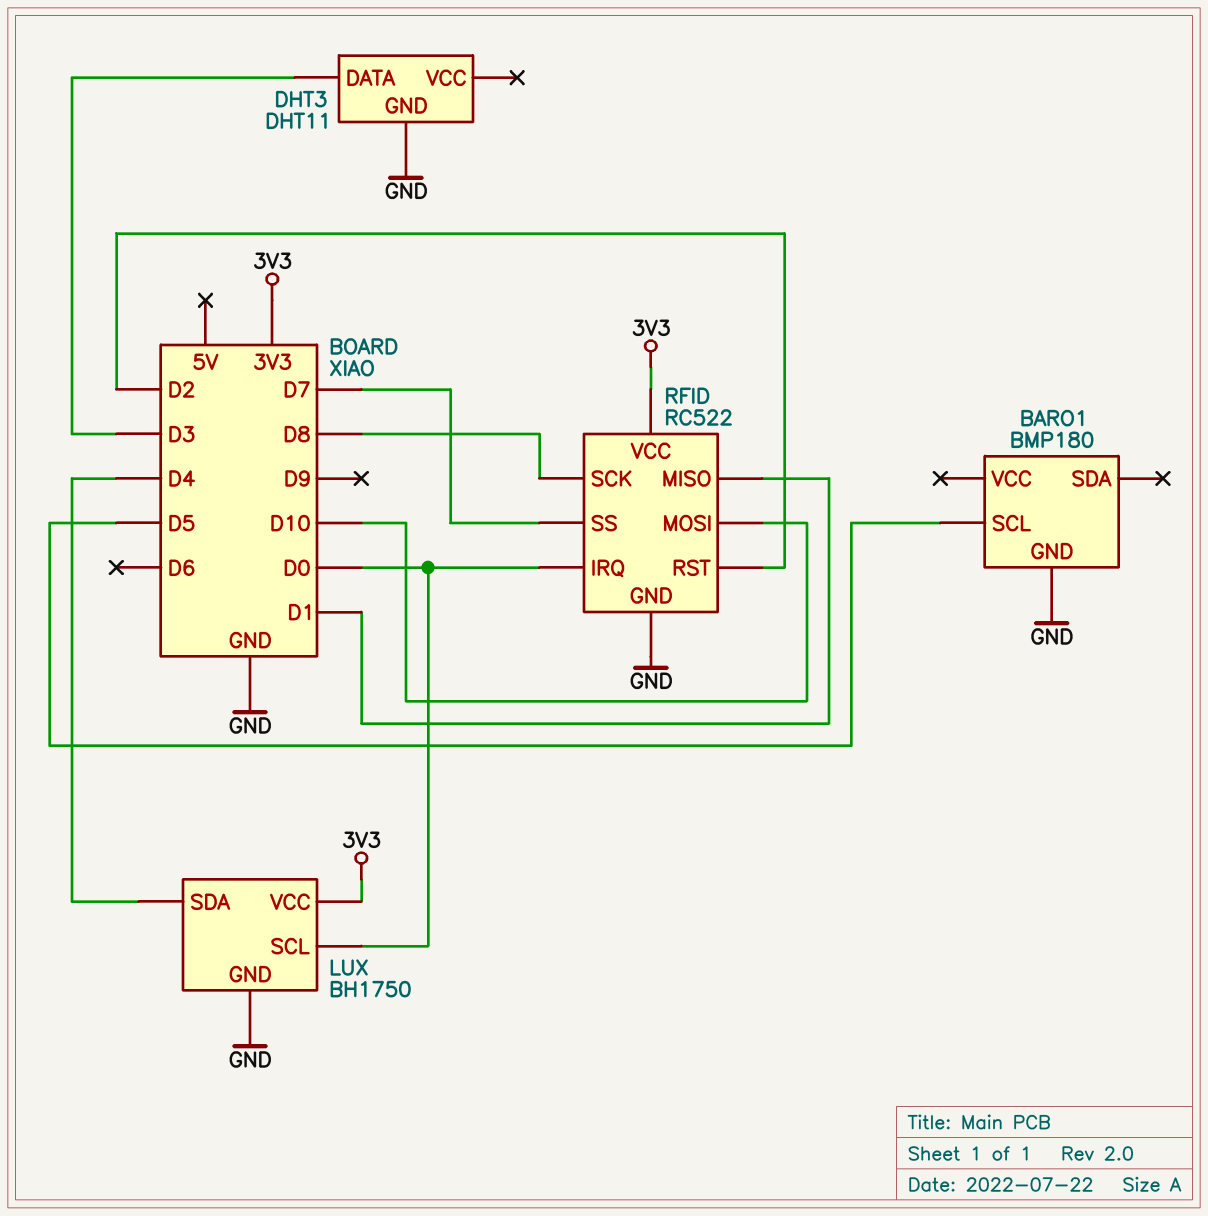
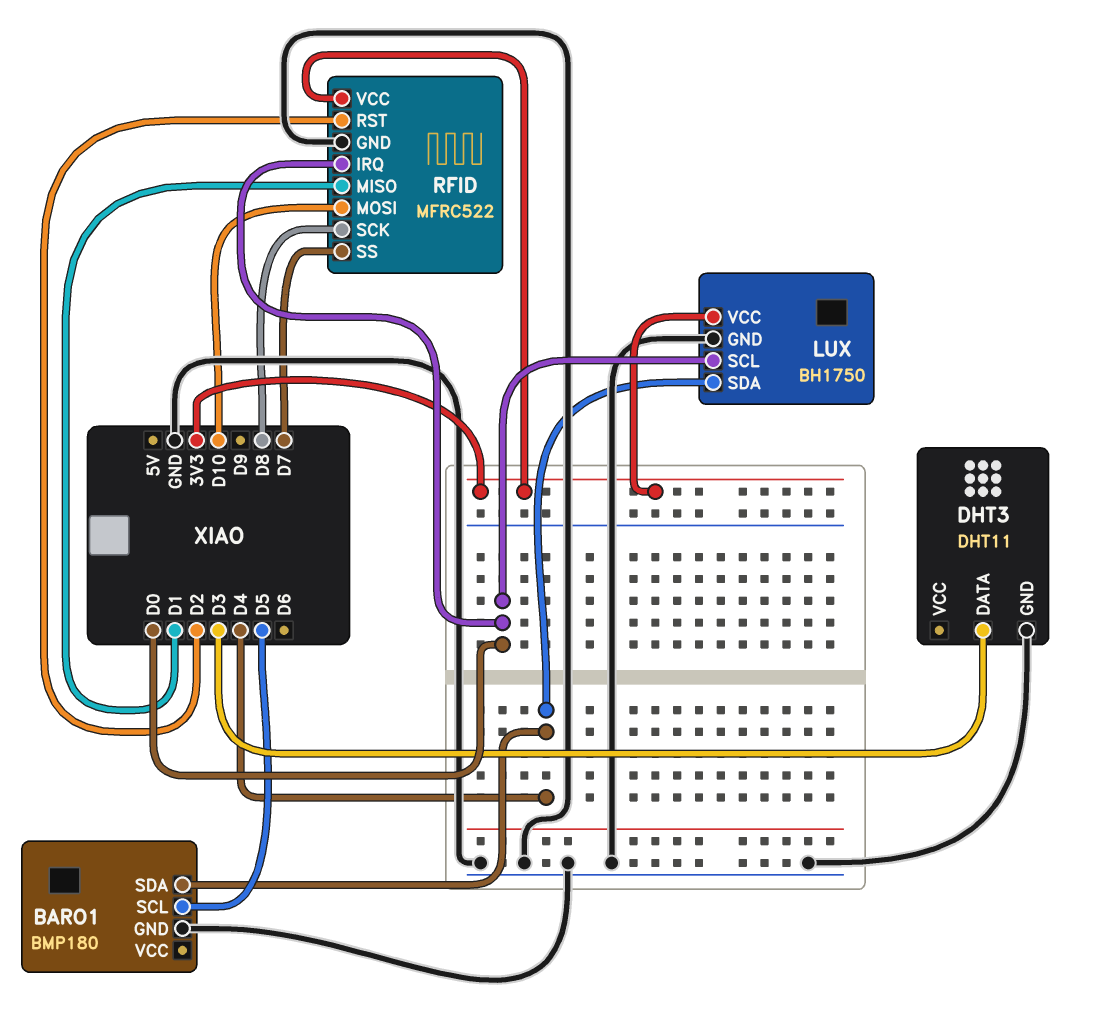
BARO1 pin SDA: none -> D4
RFID: RC522 -> MFRC522

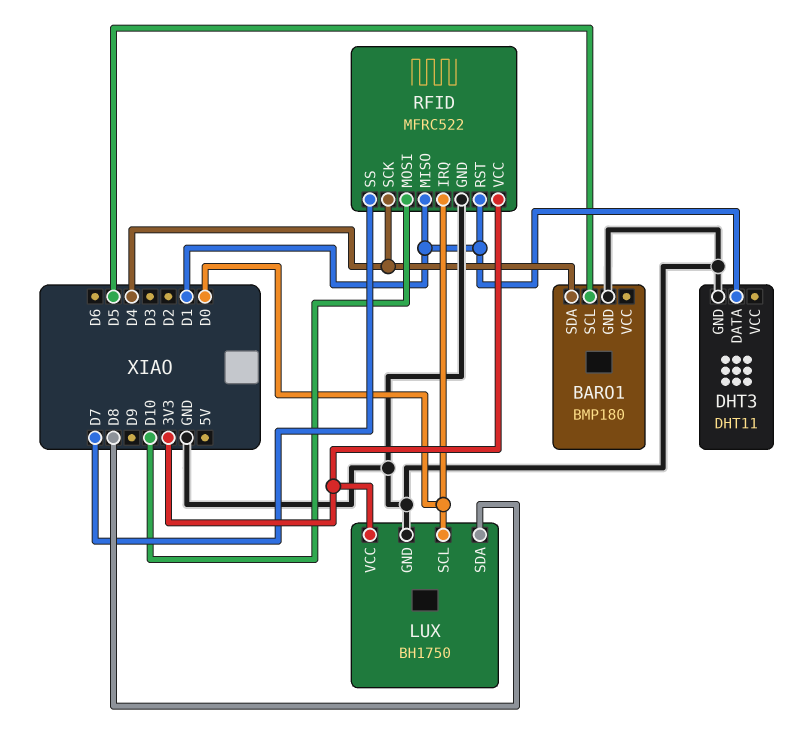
DHT3 pin DATA: D3 -> D1
LUX pin SDA: D4 -> D8
RFID pin RST: D2 -> D1
RFID pin SCK: D8 -> D4

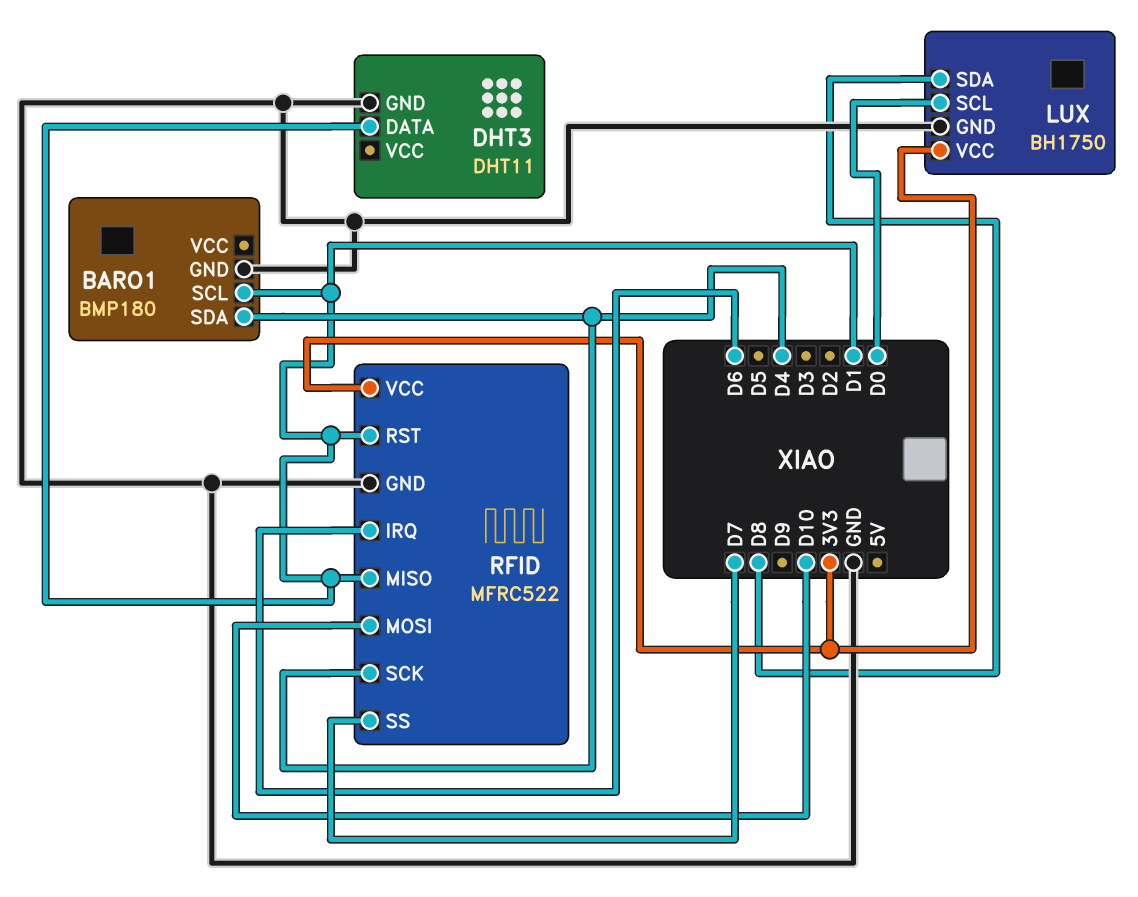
BARO1 pin SCL: D5 -> D1
RFID pin IRQ: D0 -> D6

